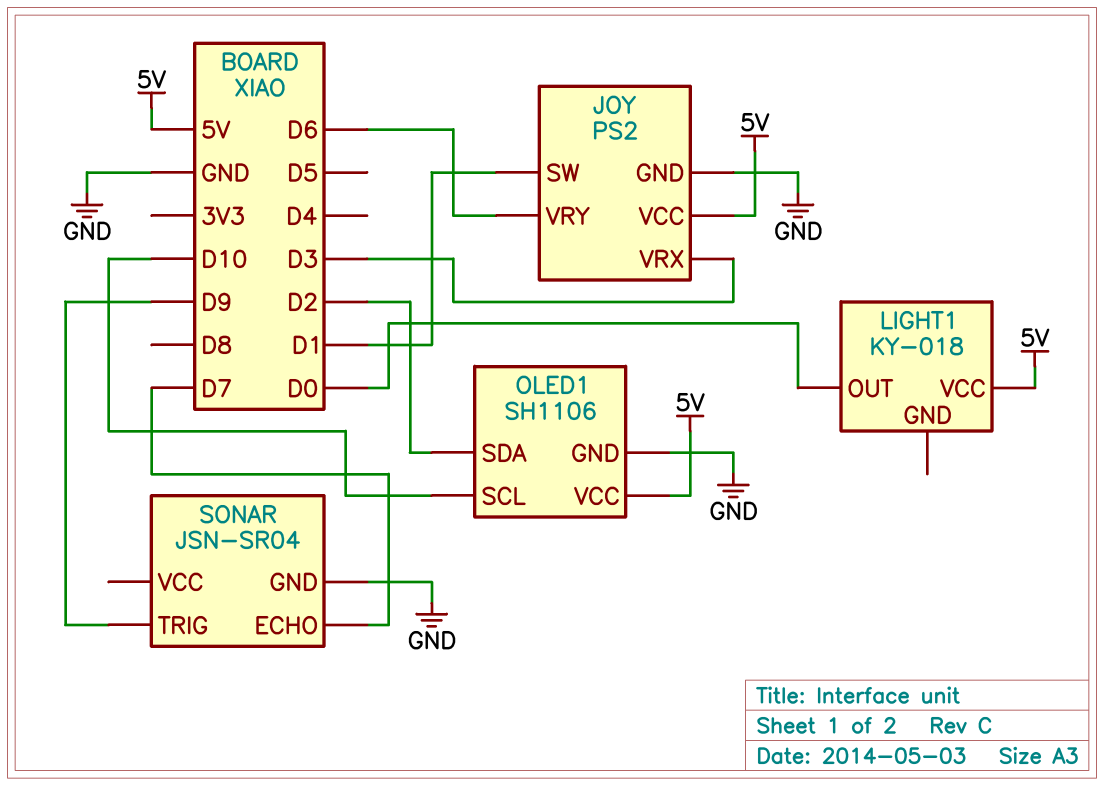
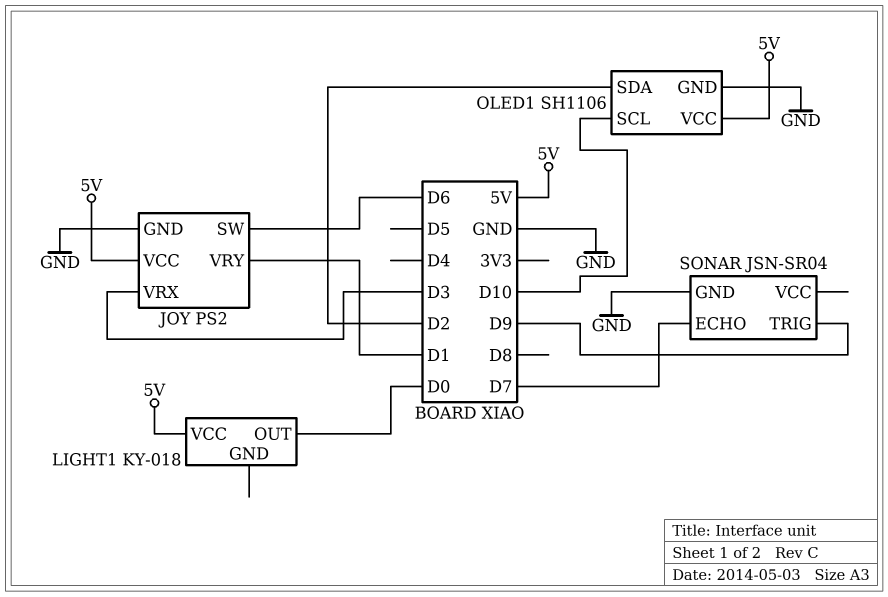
JOY pin SW: D1 -> D6
JOY pin VRY: D6 -> D1

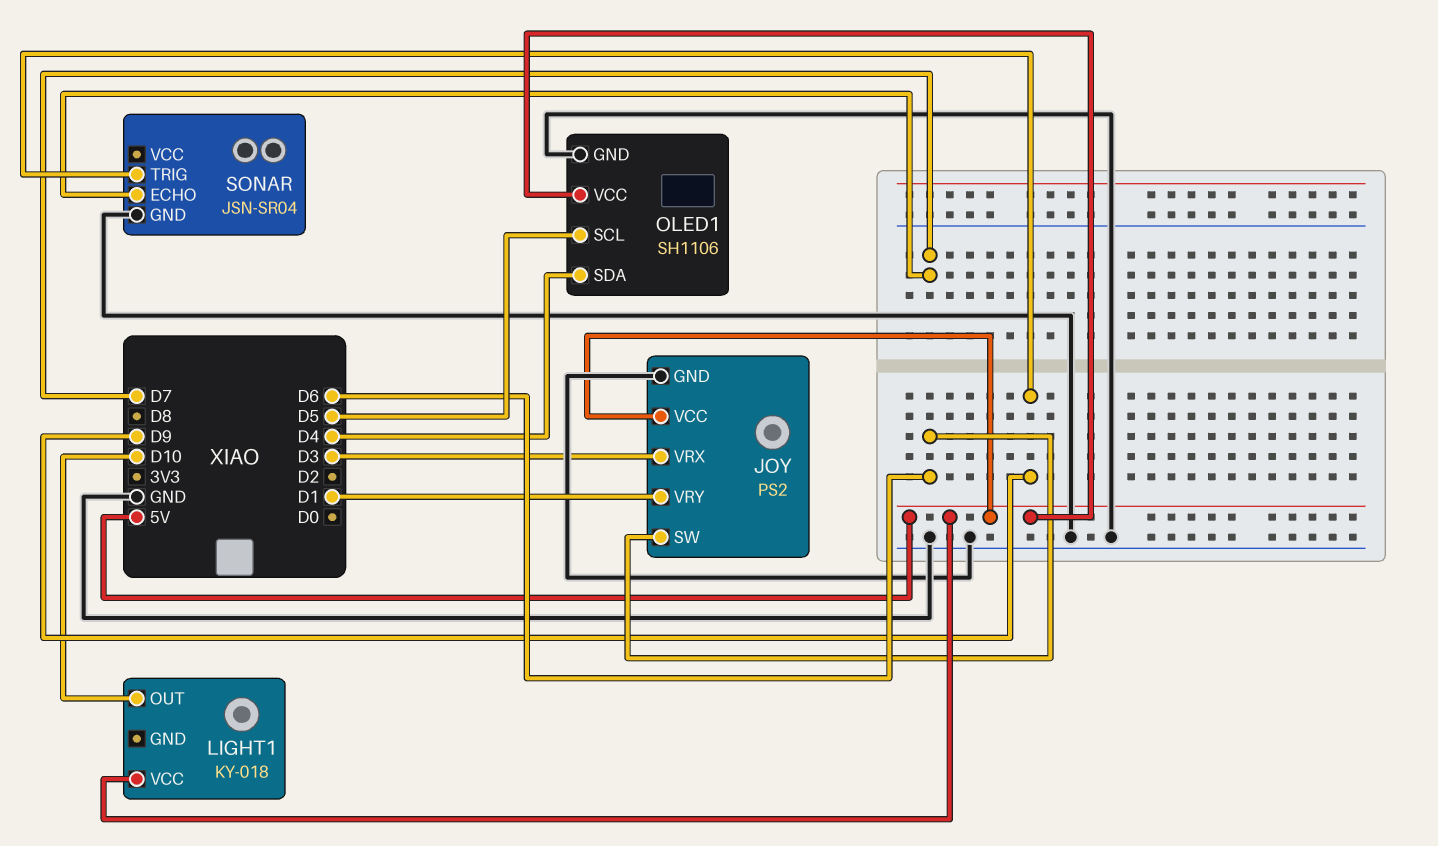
LIGHT1 pin OUT: D0 -> D10
OLED1 pin SCL: D10 -> D5
OLED1 pin SDA: D2 -> D4

